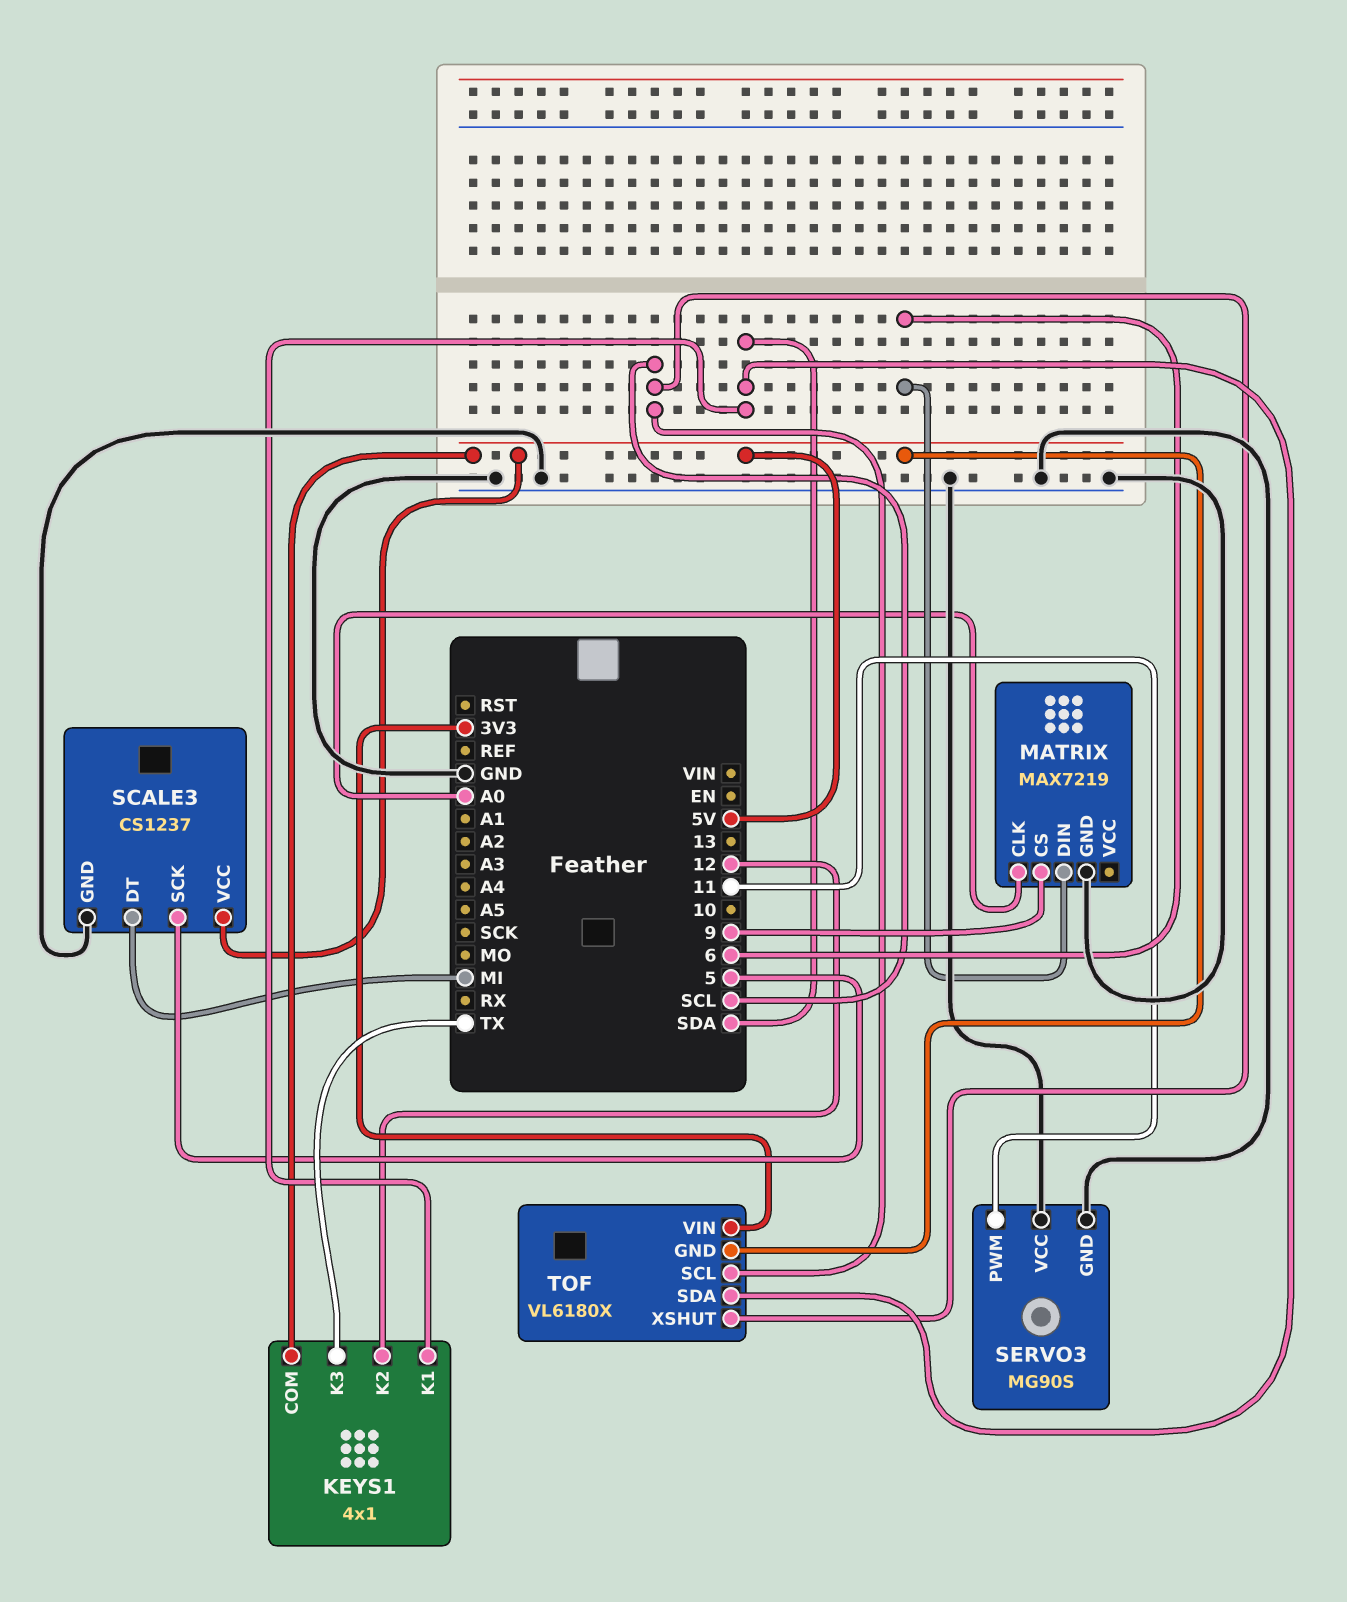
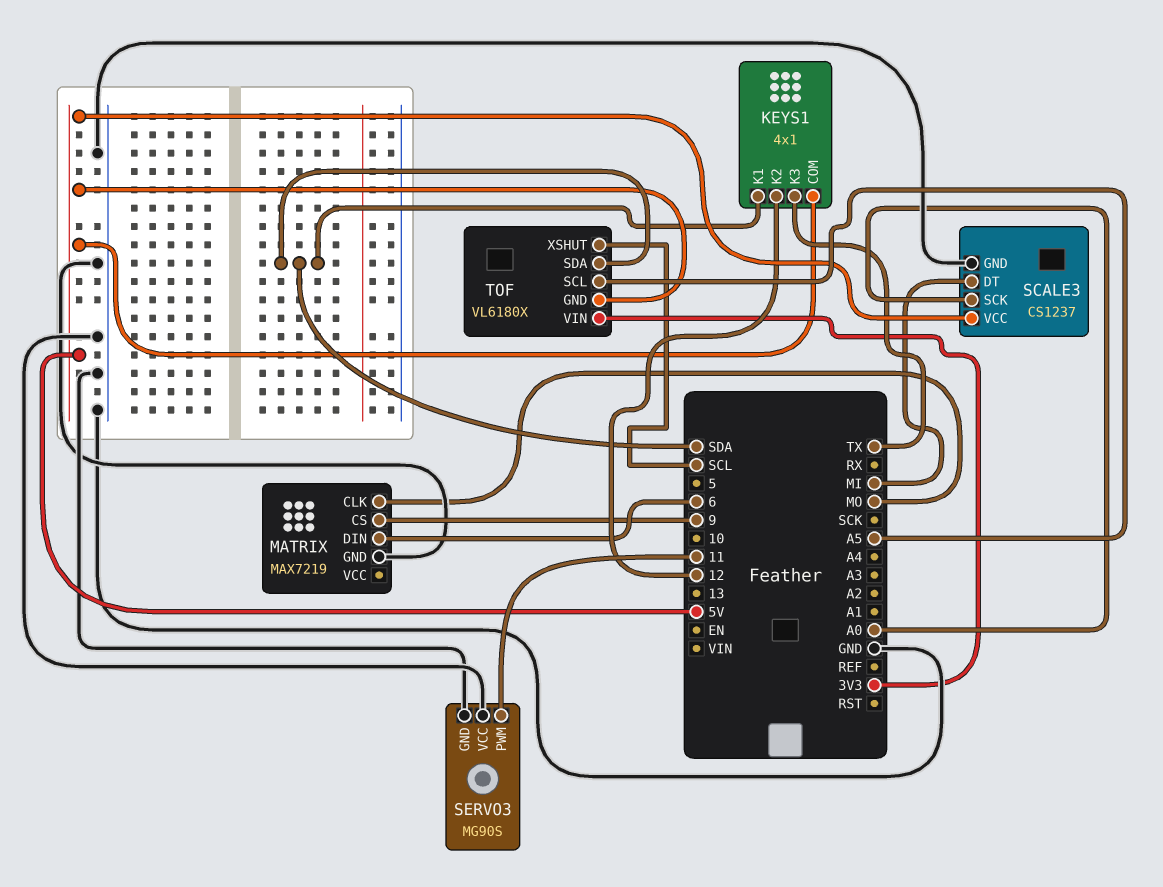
MATRIX pin CLK: A0 -> MO
SCALE3 pin SCK: 5 -> A0
TOF pin SCL: SCL -> A5

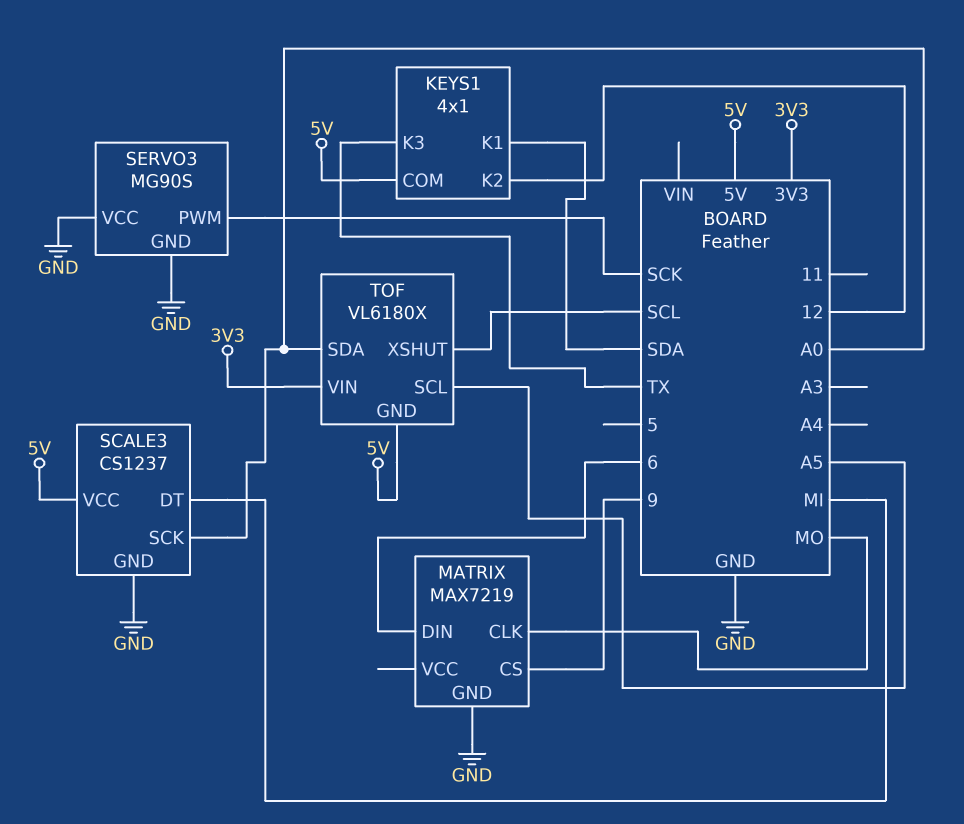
SERVO3 pin PWM: 11 -> SCK
TOF pin SDA: SDA -> A0

